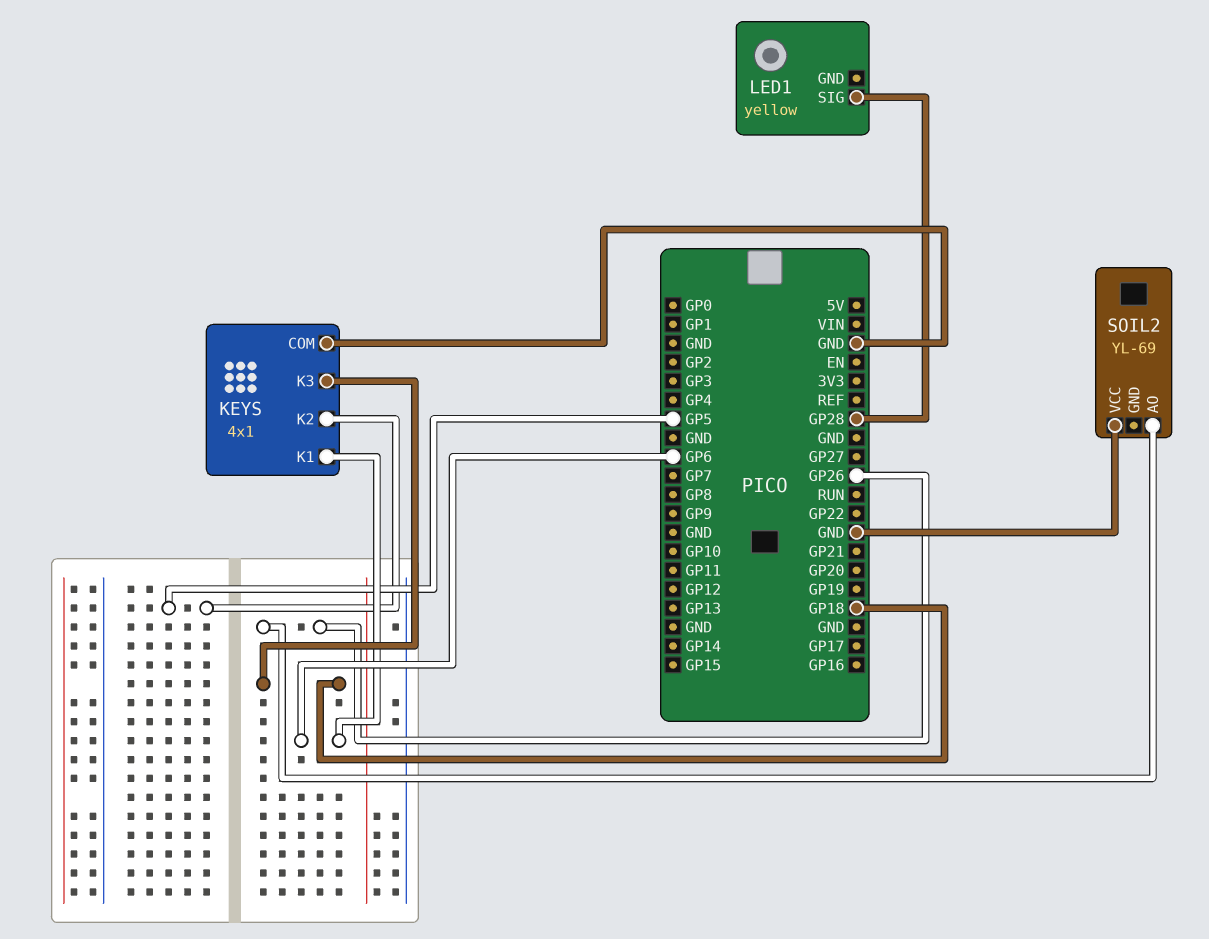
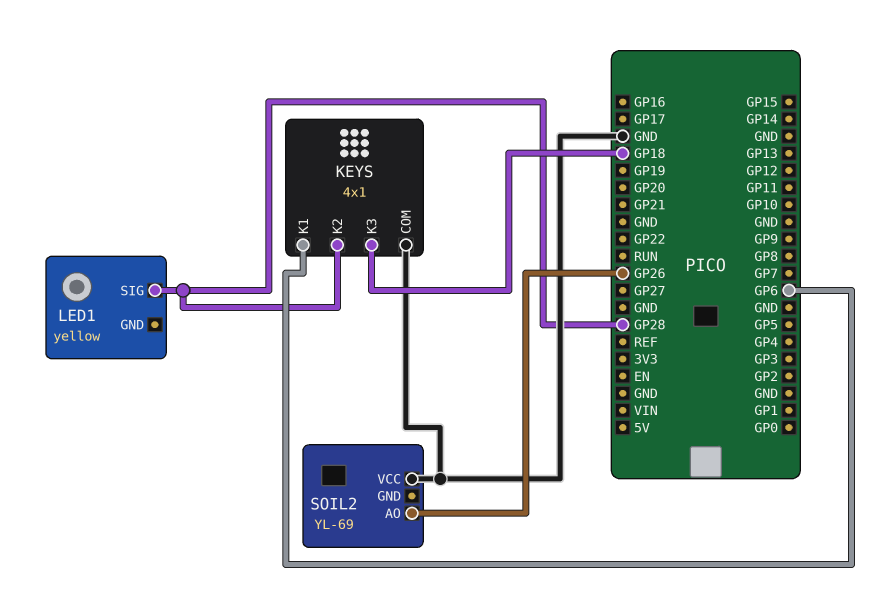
KEYS pin K2: GP5 -> GP28

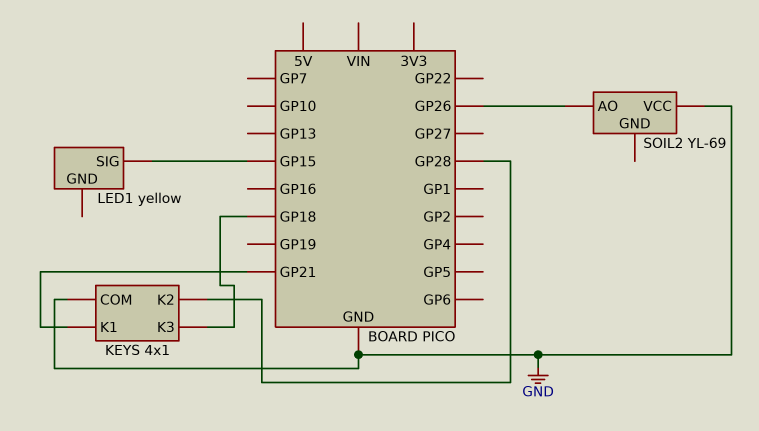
KEYS pin K1: GP6 -> GP21
LED1 pin SIG: GP28 -> GP15

